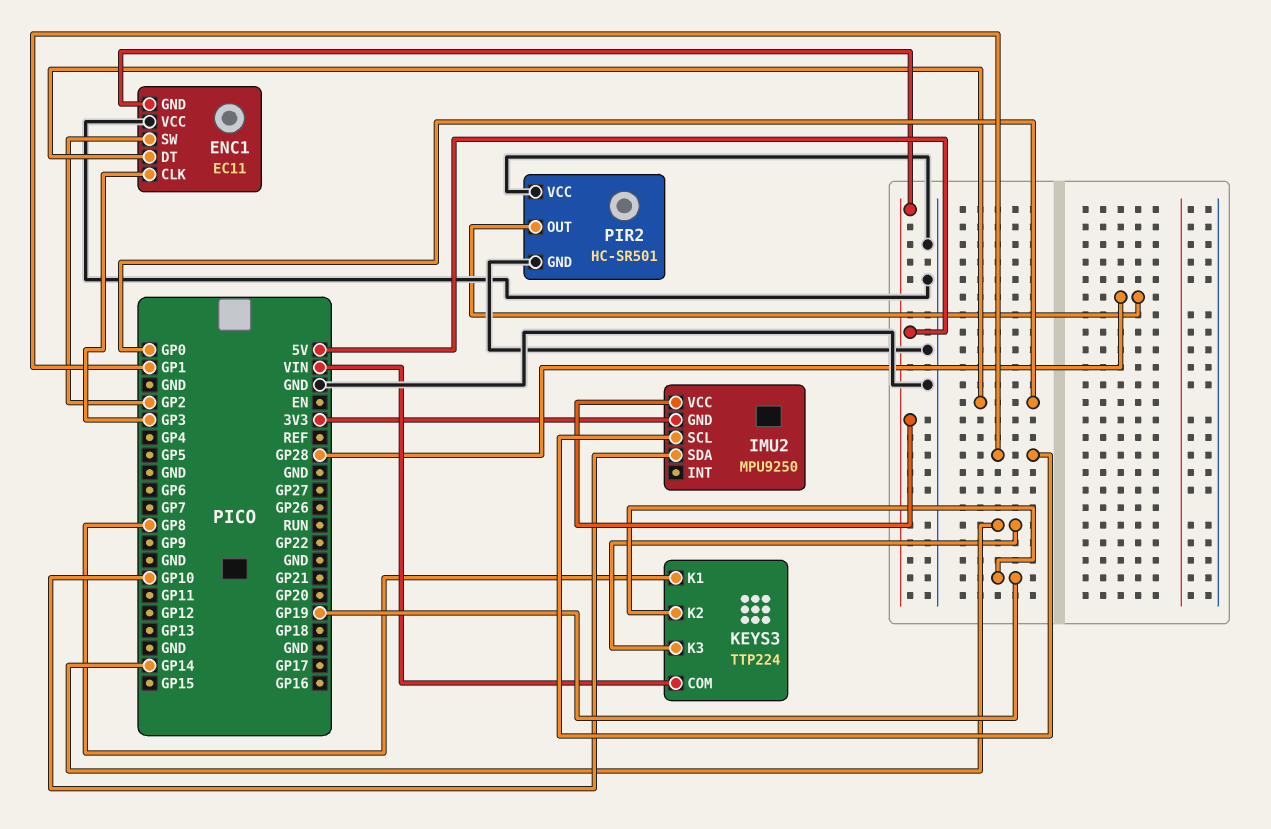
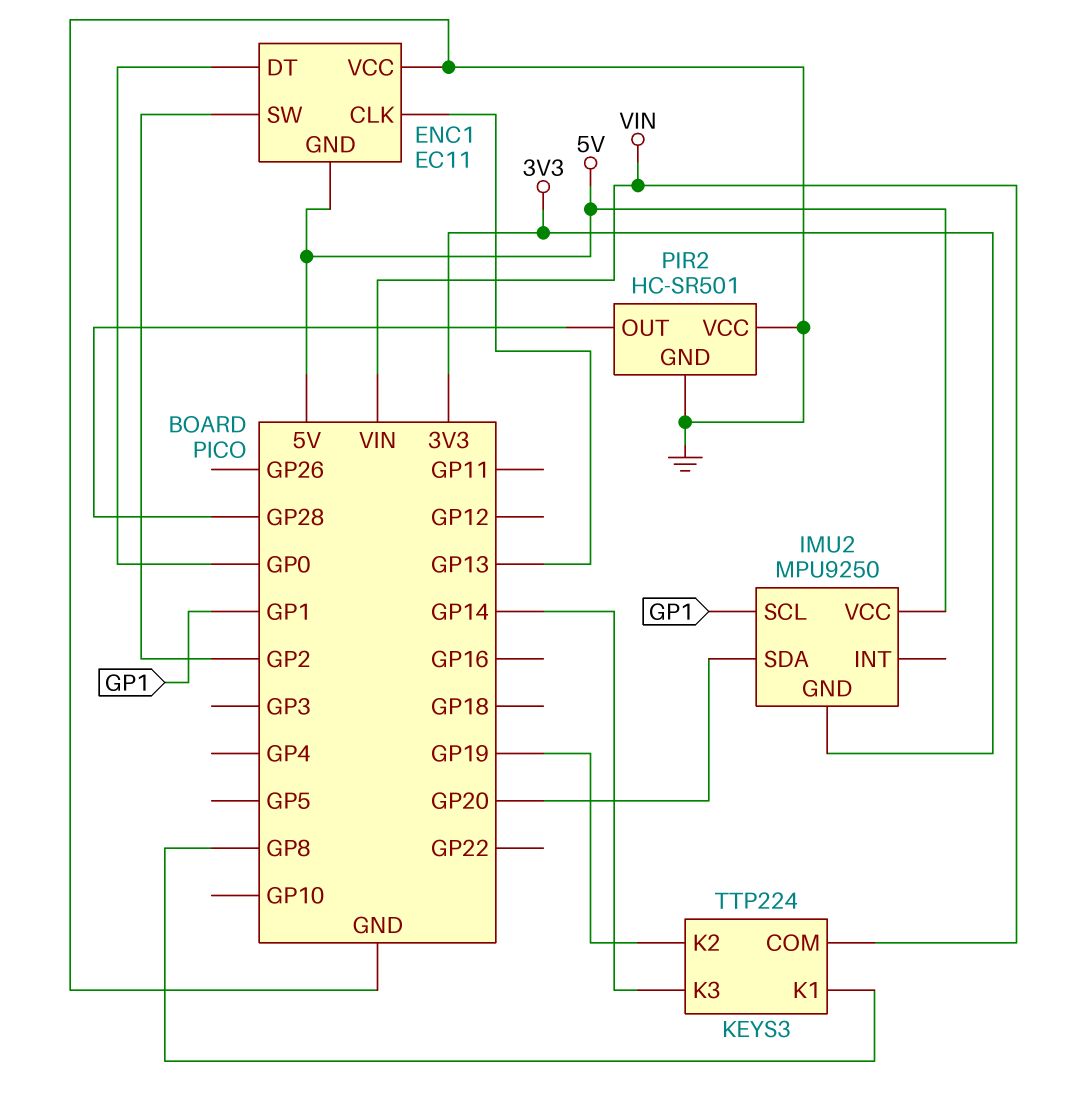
ENC1 pin CLK: GP3 -> GP13
IMU2 pin SDA: GP10 -> GP20

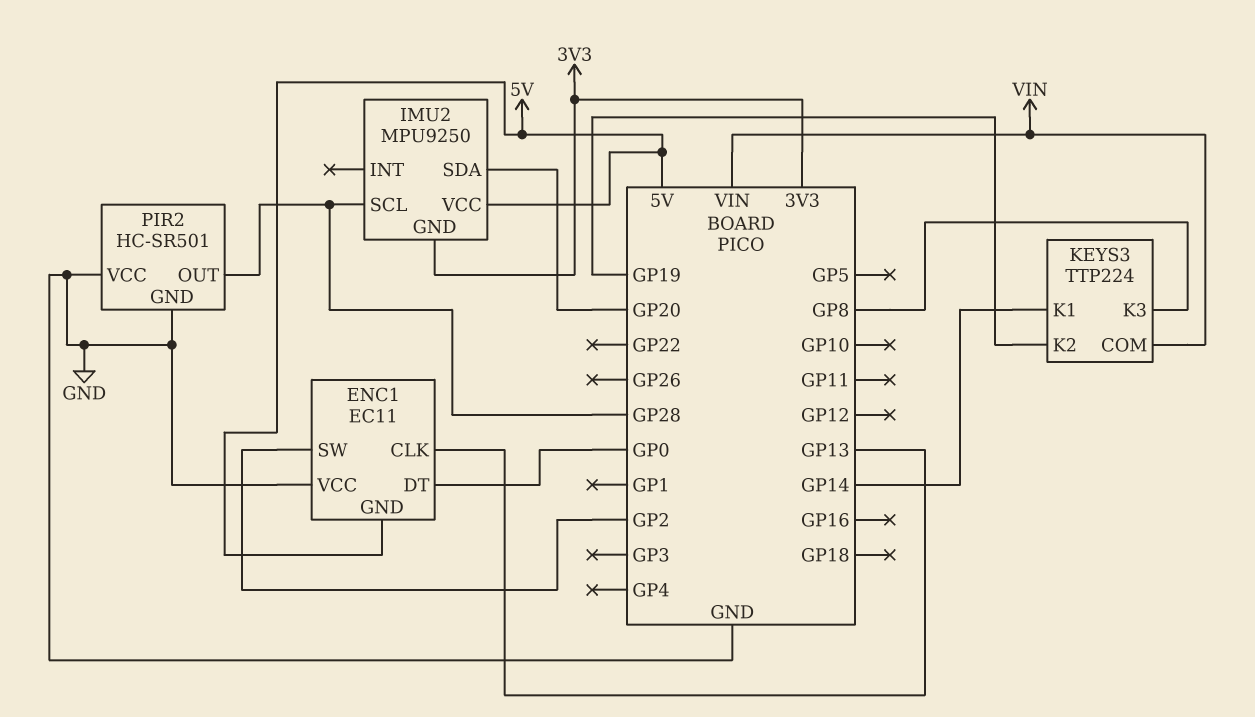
IMU2 pin SCL: GP1 -> GP28
KEYS3 pin K1: GP8 -> GP14
KEYS3 pin K3: GP14 -> GP8

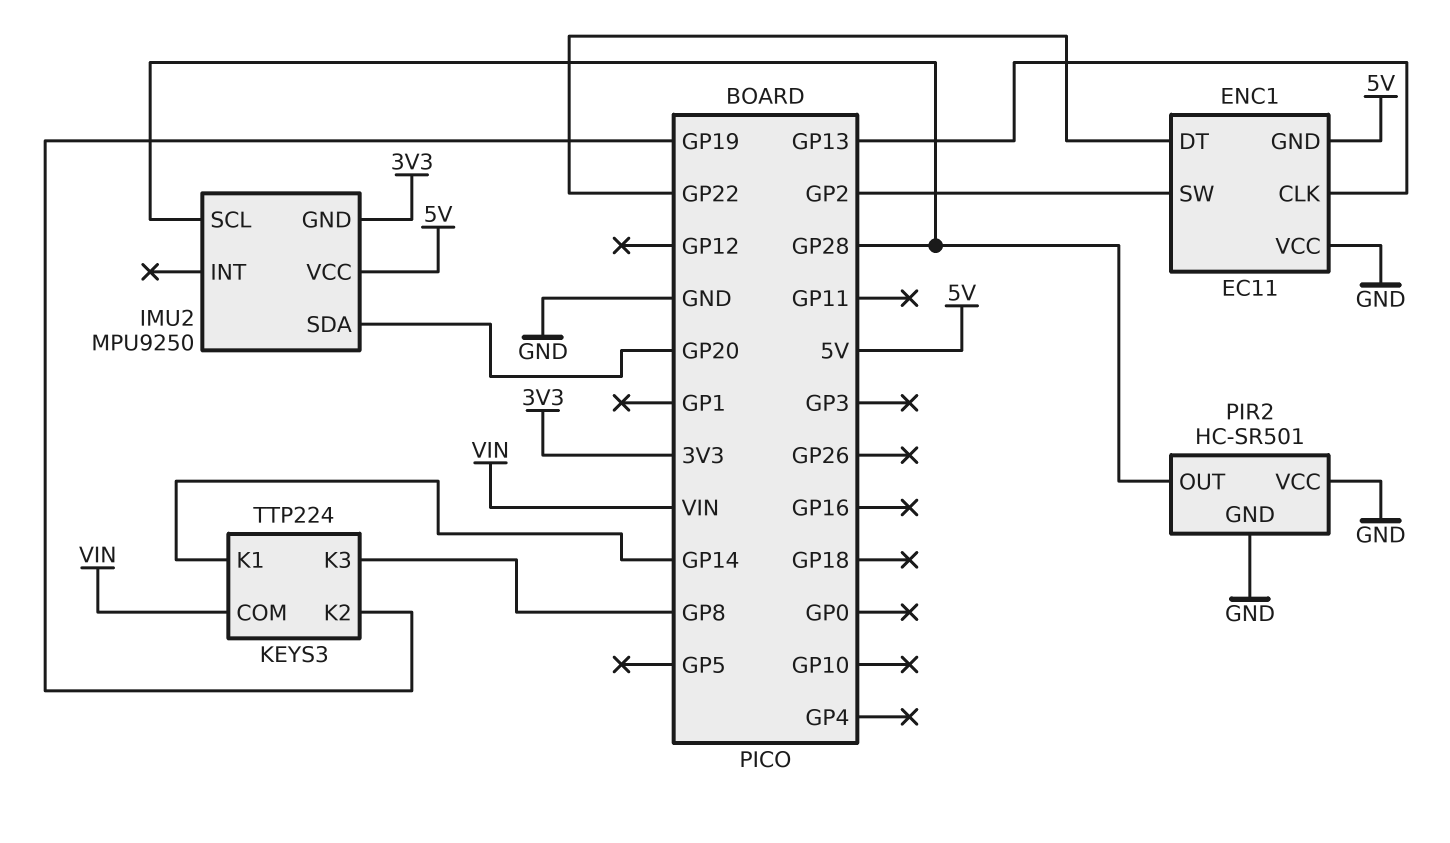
ENC1 pin DT: GP0 -> GP22

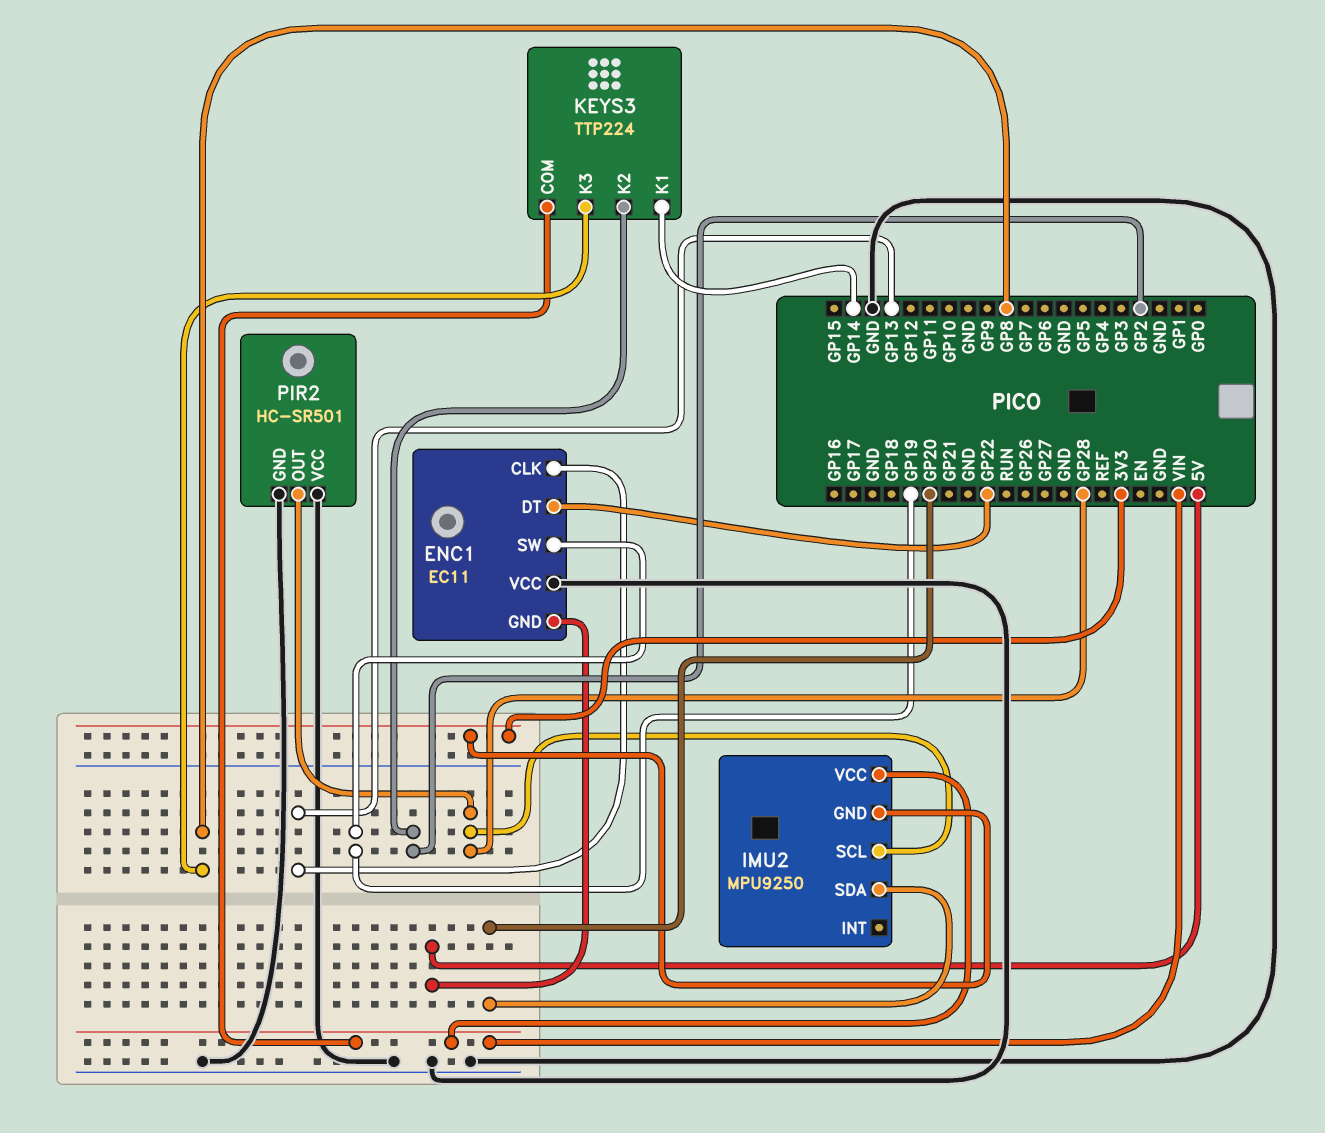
ENC1 pin SW: GP2 -> GP19
IMU2 pin VCC: 5V -> VIN
KEYS3 pin K2: GP19 -> GP2

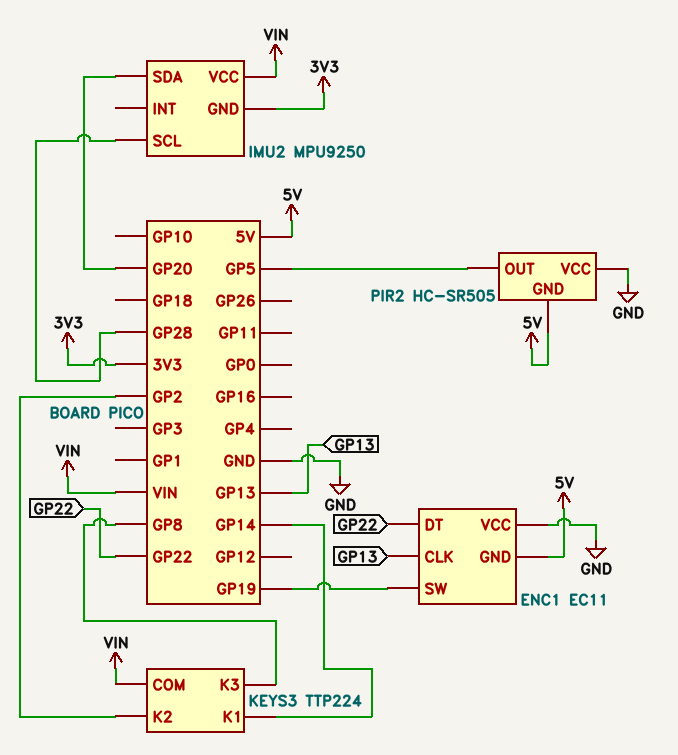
PIR2: HC-SR501 -> HC-SR505
PIR2 pin GND: GND -> 5V
PIR2 pin OUT: GP28 -> GP5

